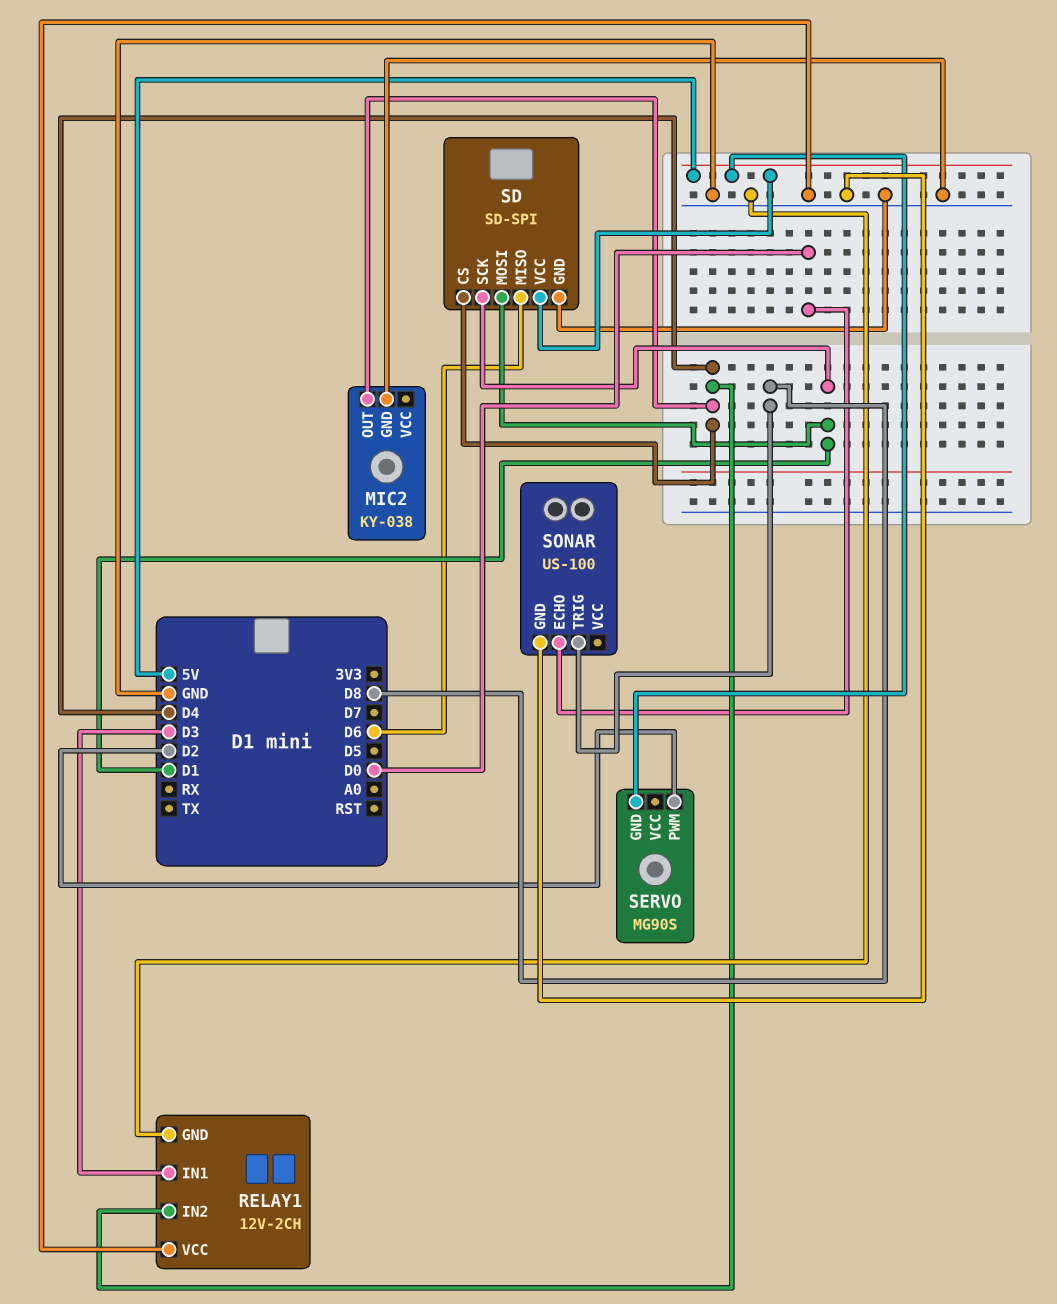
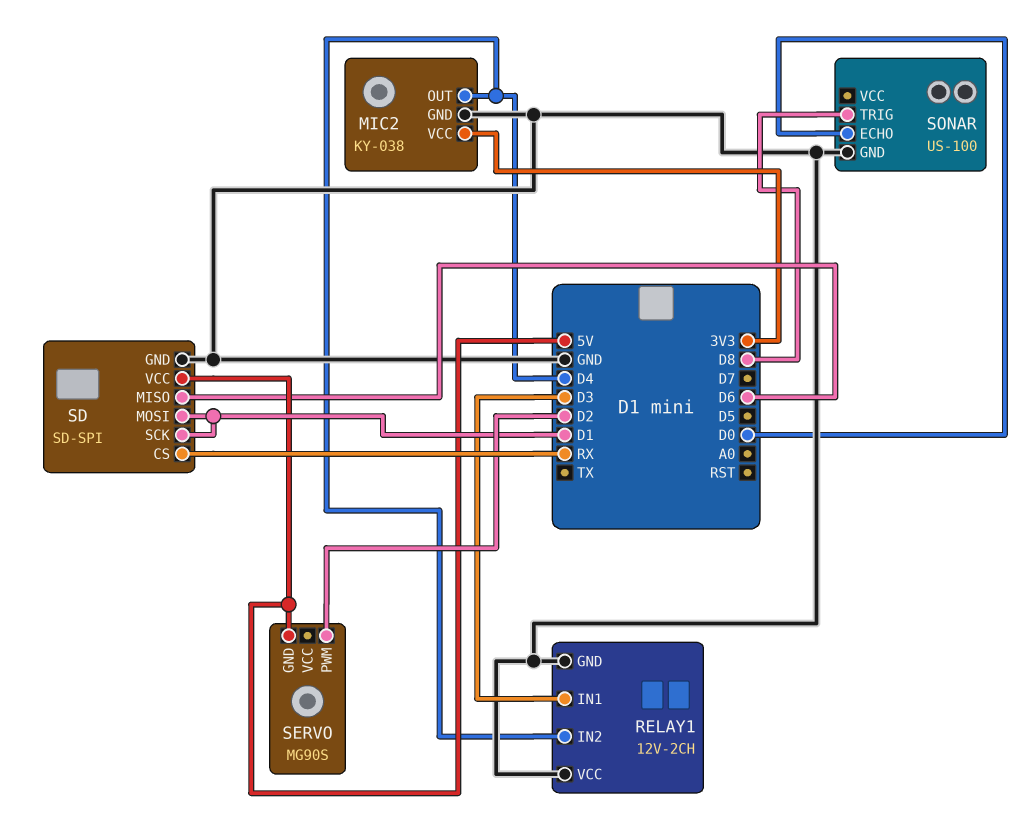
MIC2 pin VCC: none -> 3V3
SD pin CS: D4 -> RX

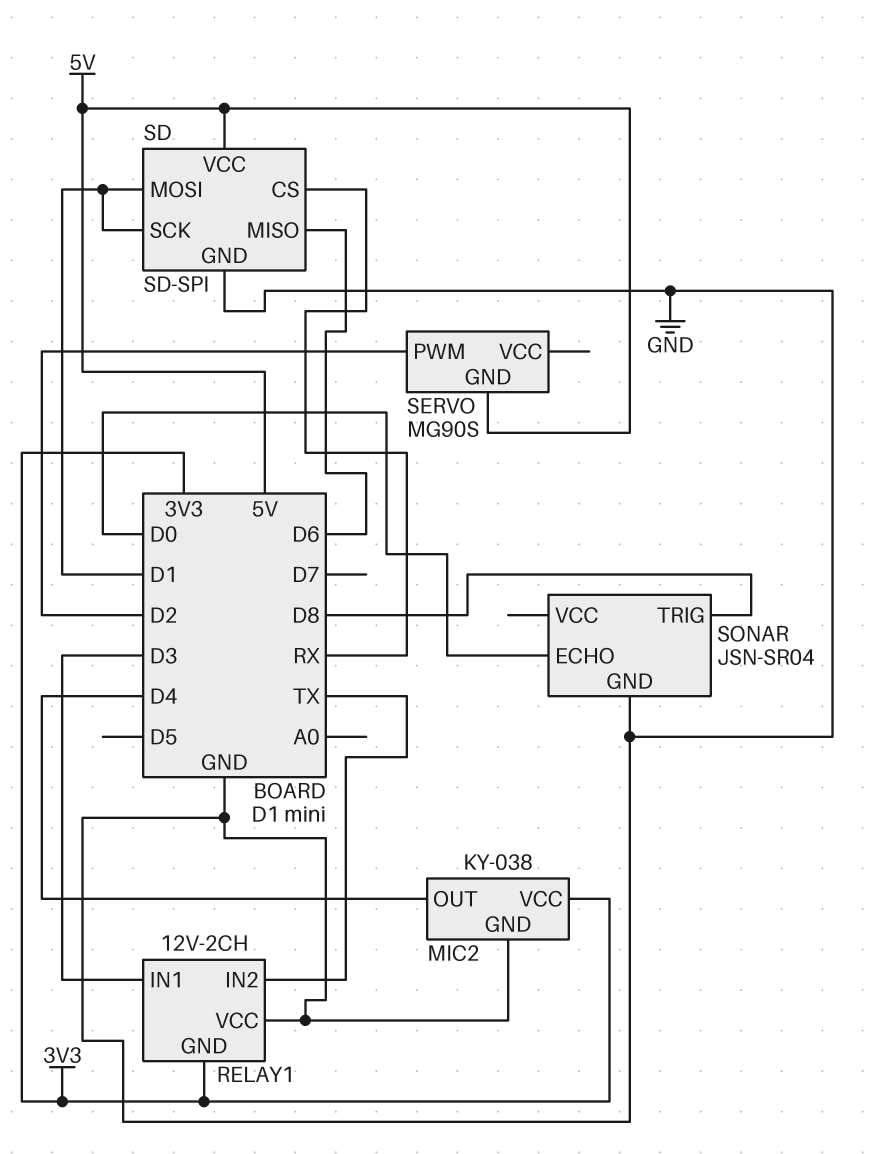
RELAY1 pin GND: GND -> 3V3
RELAY1 pin IN2: D4 -> TX
SONAR: US-100 -> JSN-SR04

